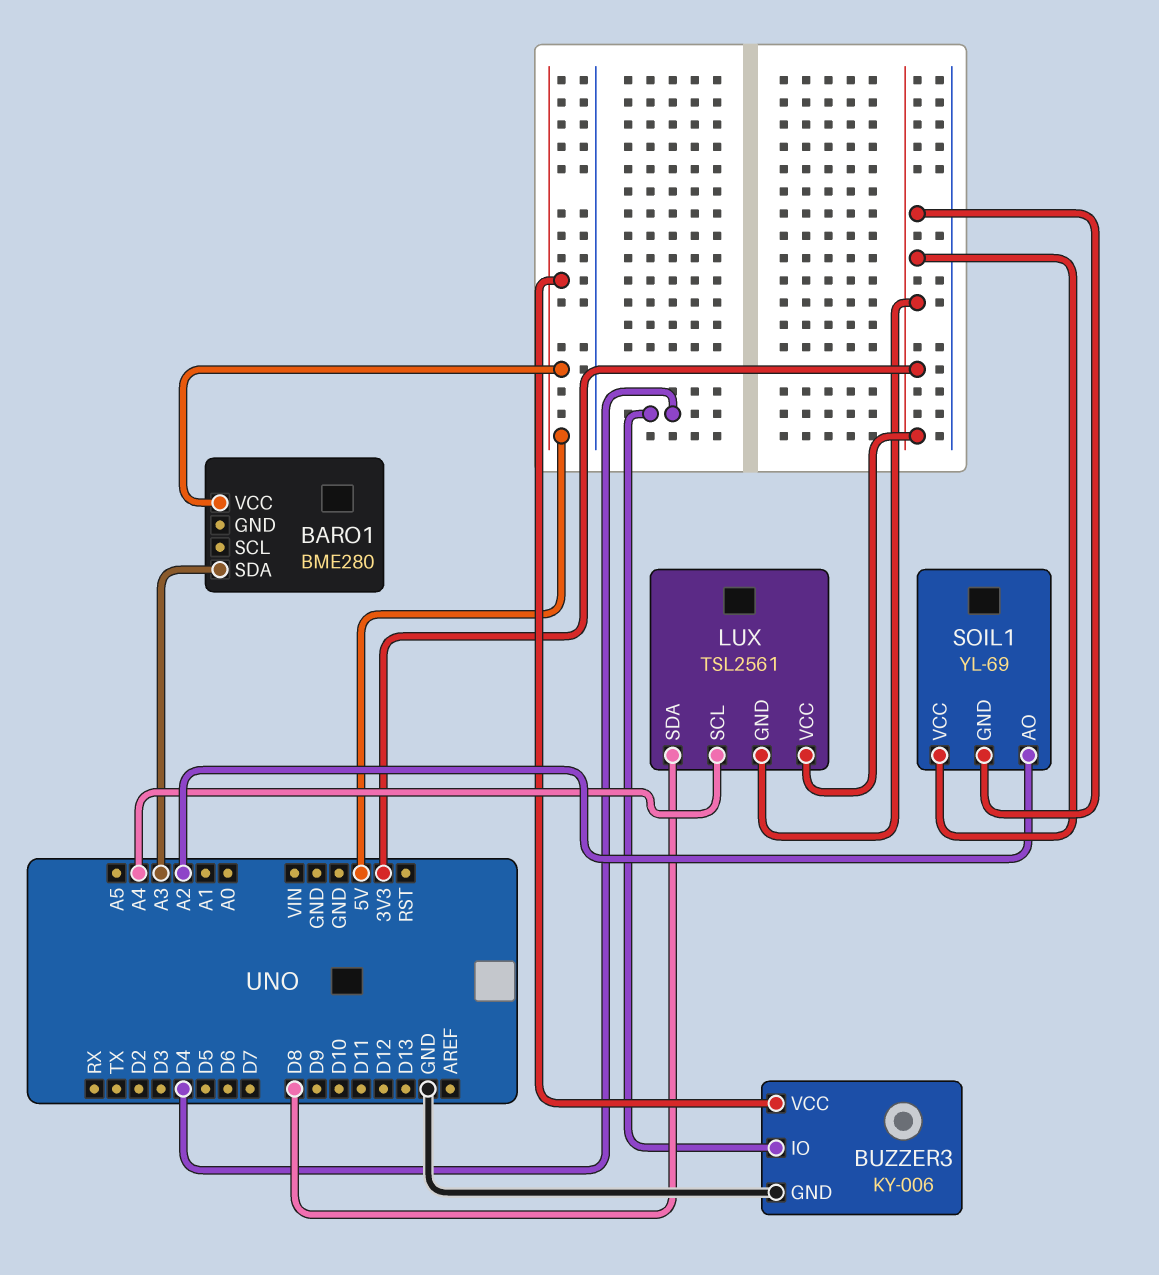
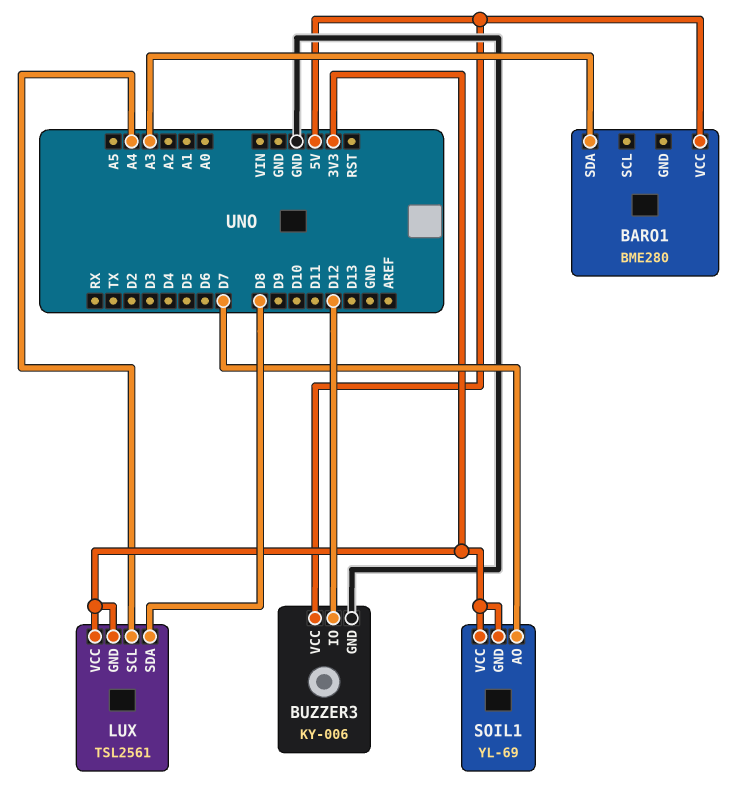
BUZZER3 pin IO: D4 -> D12
SOIL1 pin AO: A2 -> D7

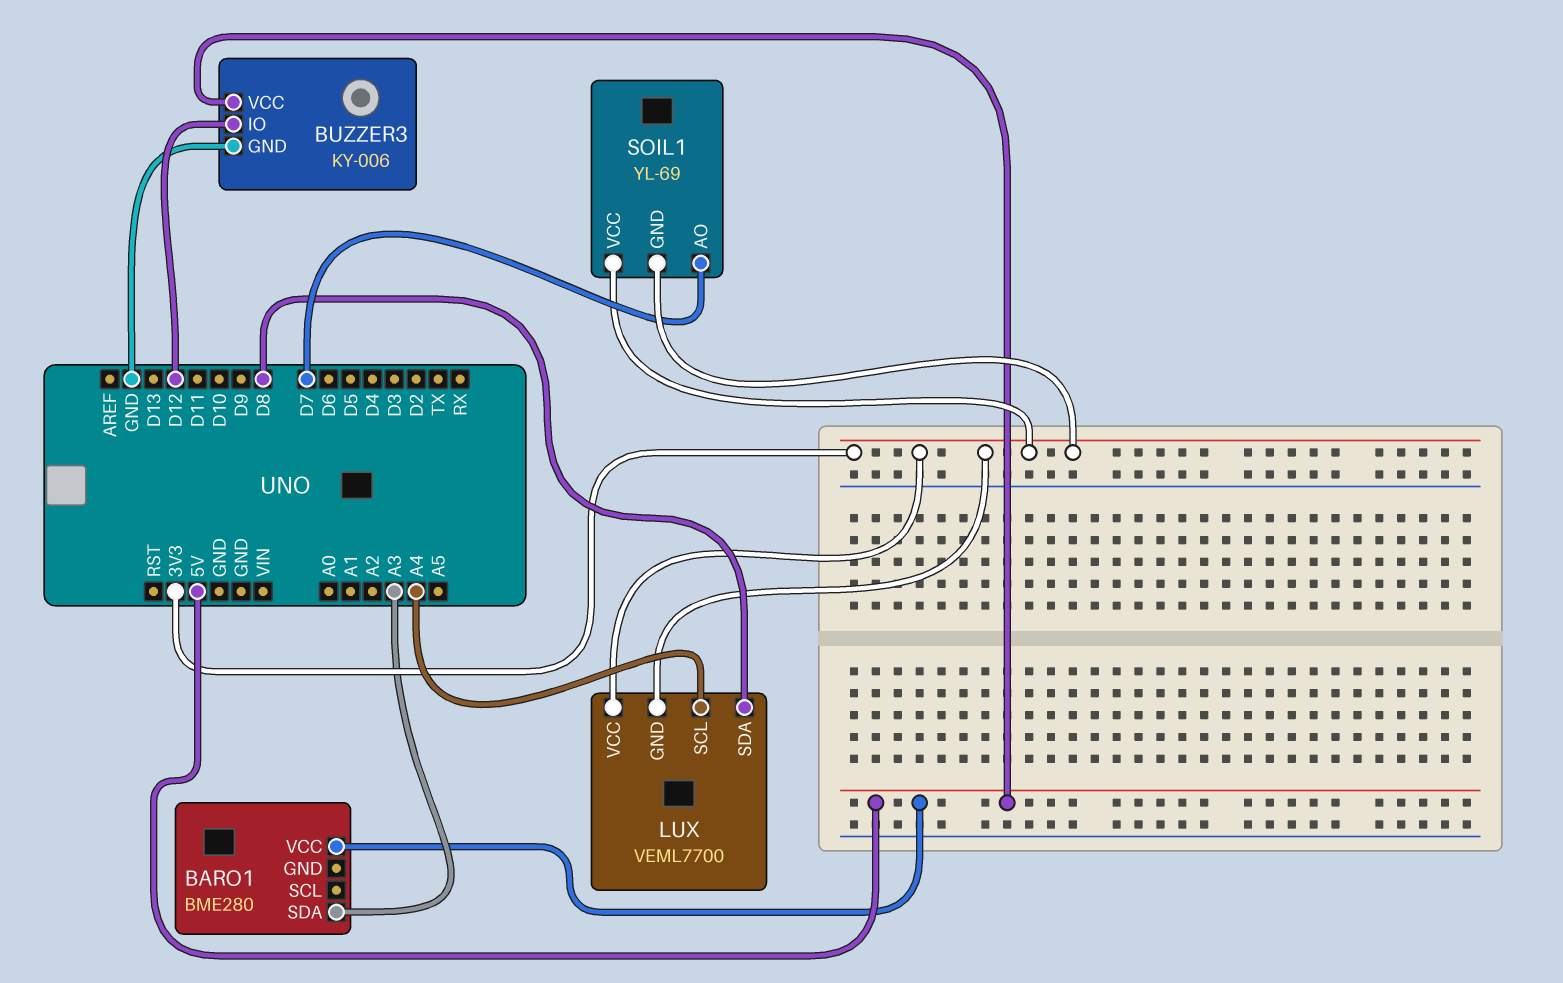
LUX: TSL2561 -> VEML7700

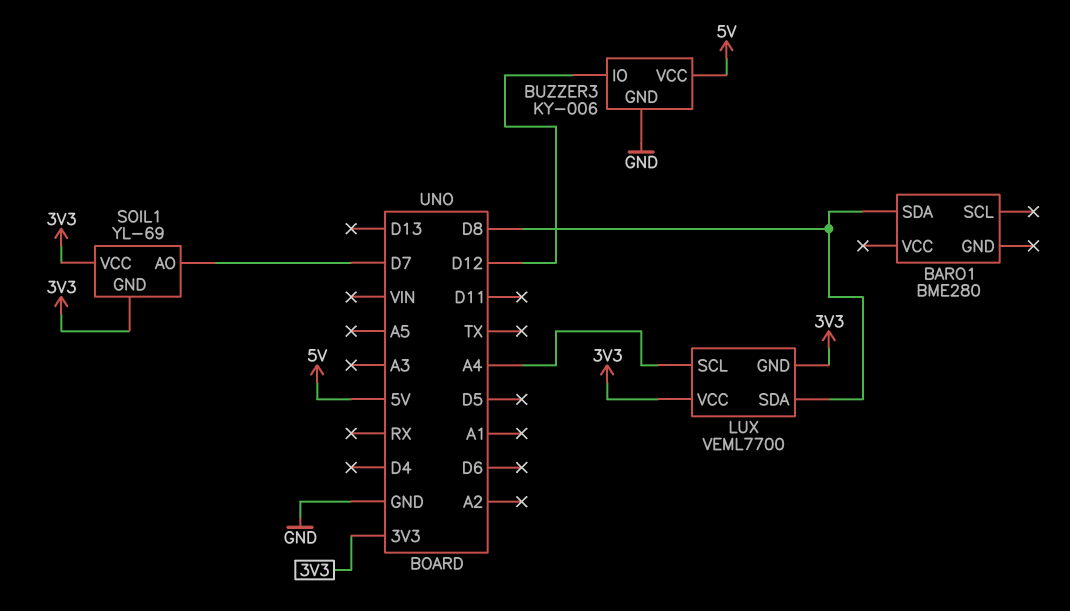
BARO1 pin SDA: A3 -> D8
BARO1 pin VCC: 5V -> none

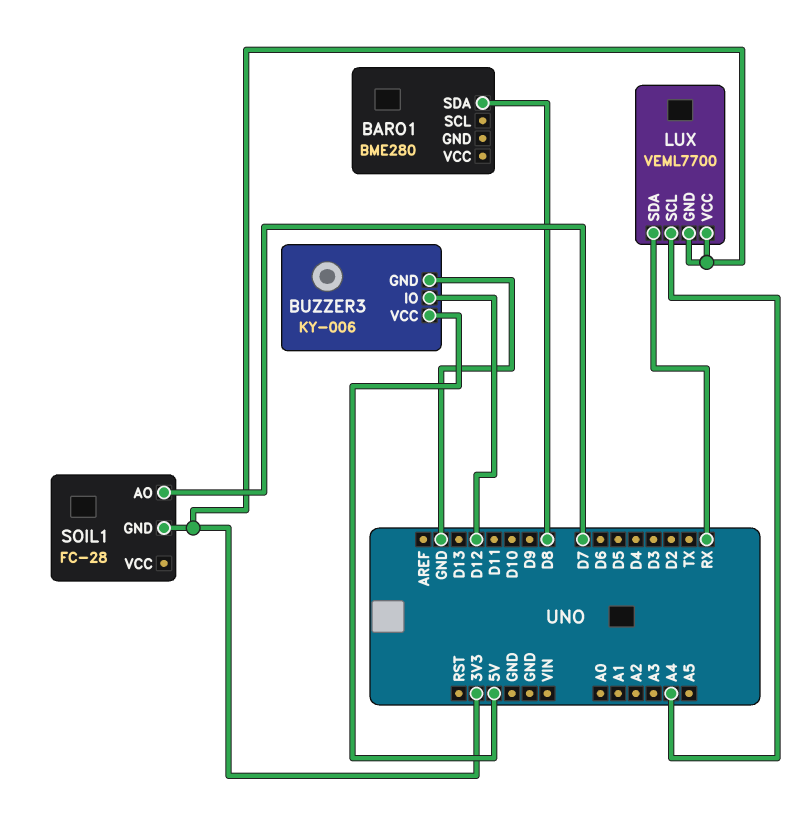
LUX pin SDA: D8 -> RX
SOIL1: YL-69 -> FC-28
SOIL1 pin VCC: 3V3 -> none

